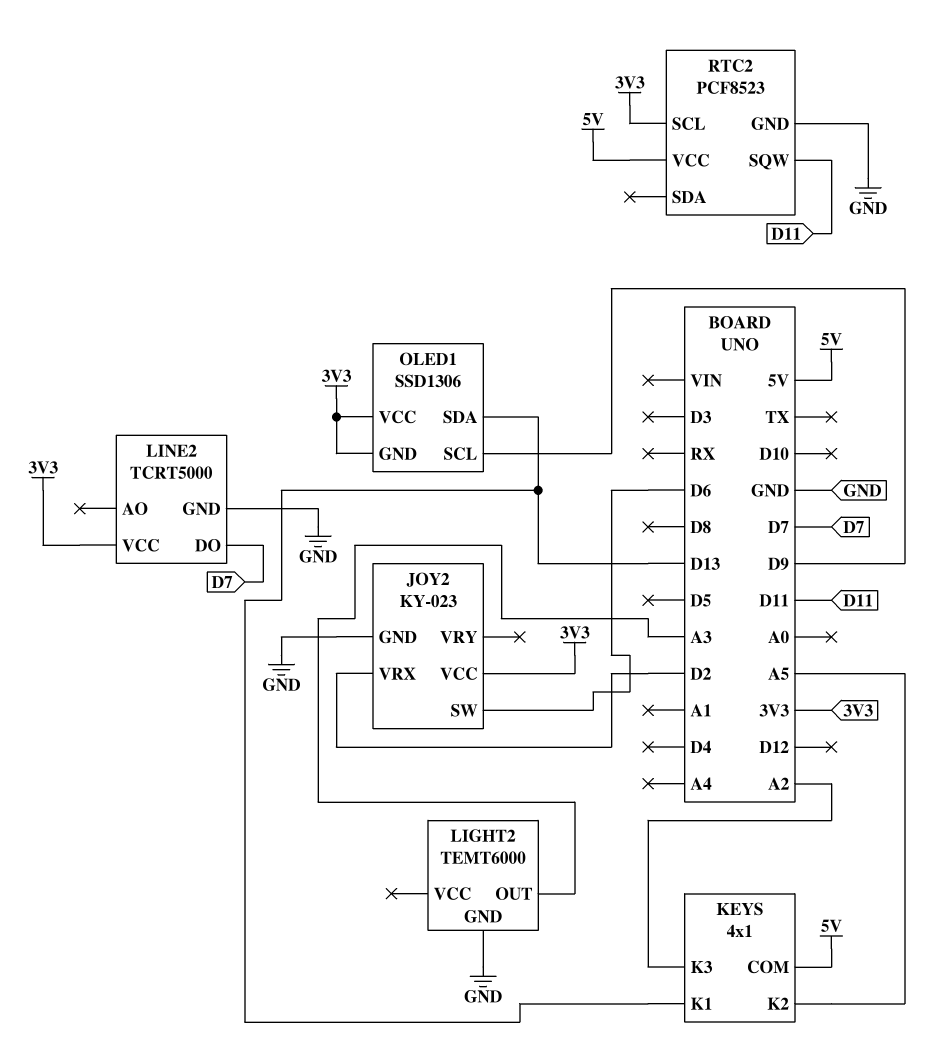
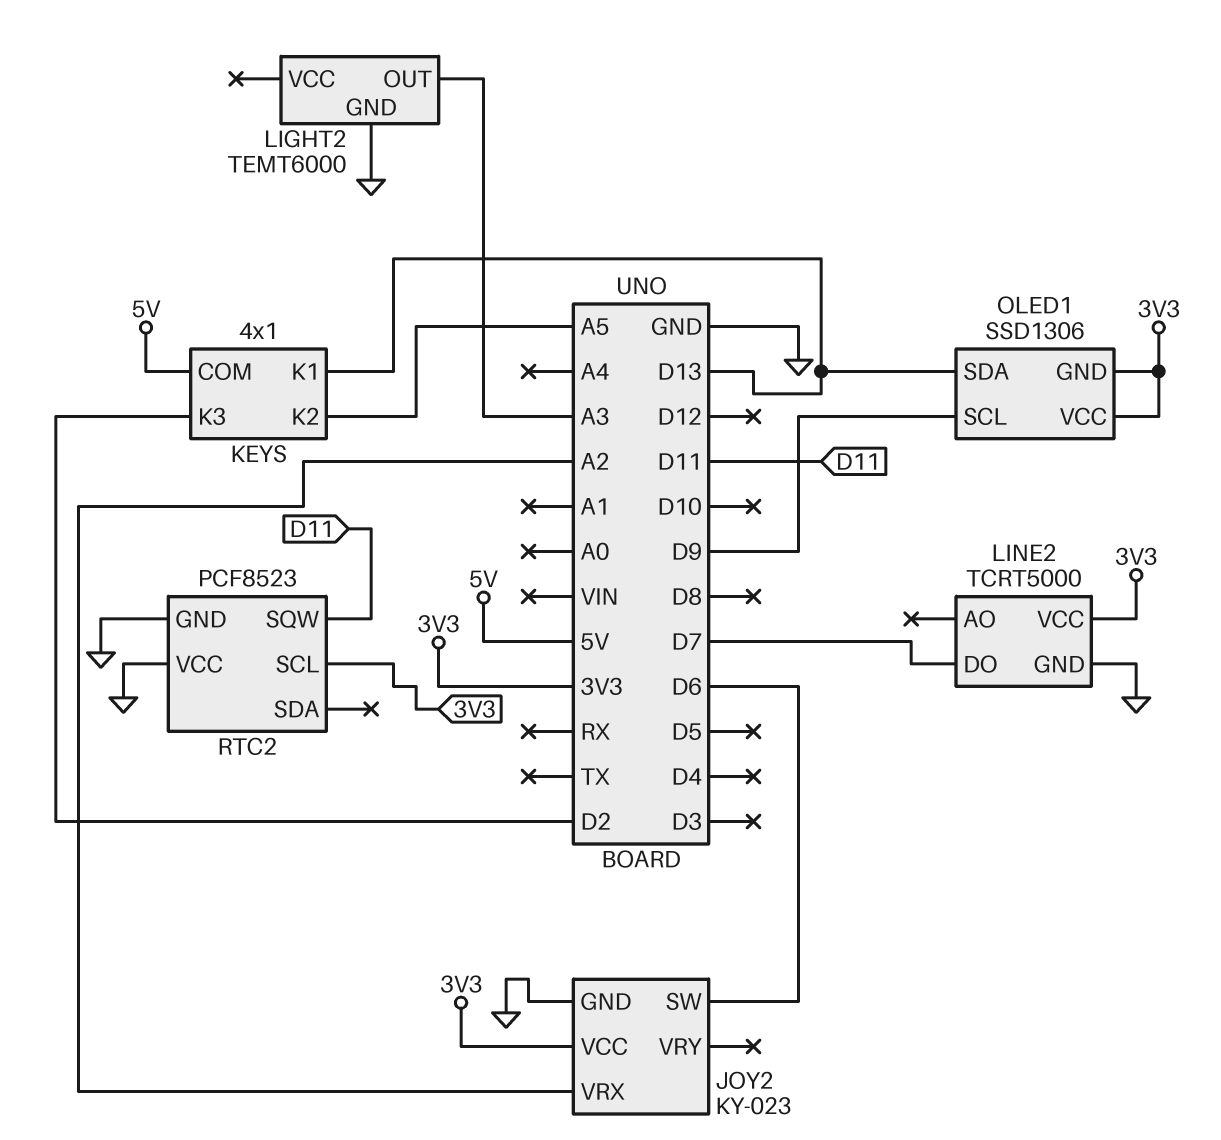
JOY2 pin VRX: D2 -> A2
KEYS pin K3: A2 -> D2
RTC2 pin VCC: 5V -> GND

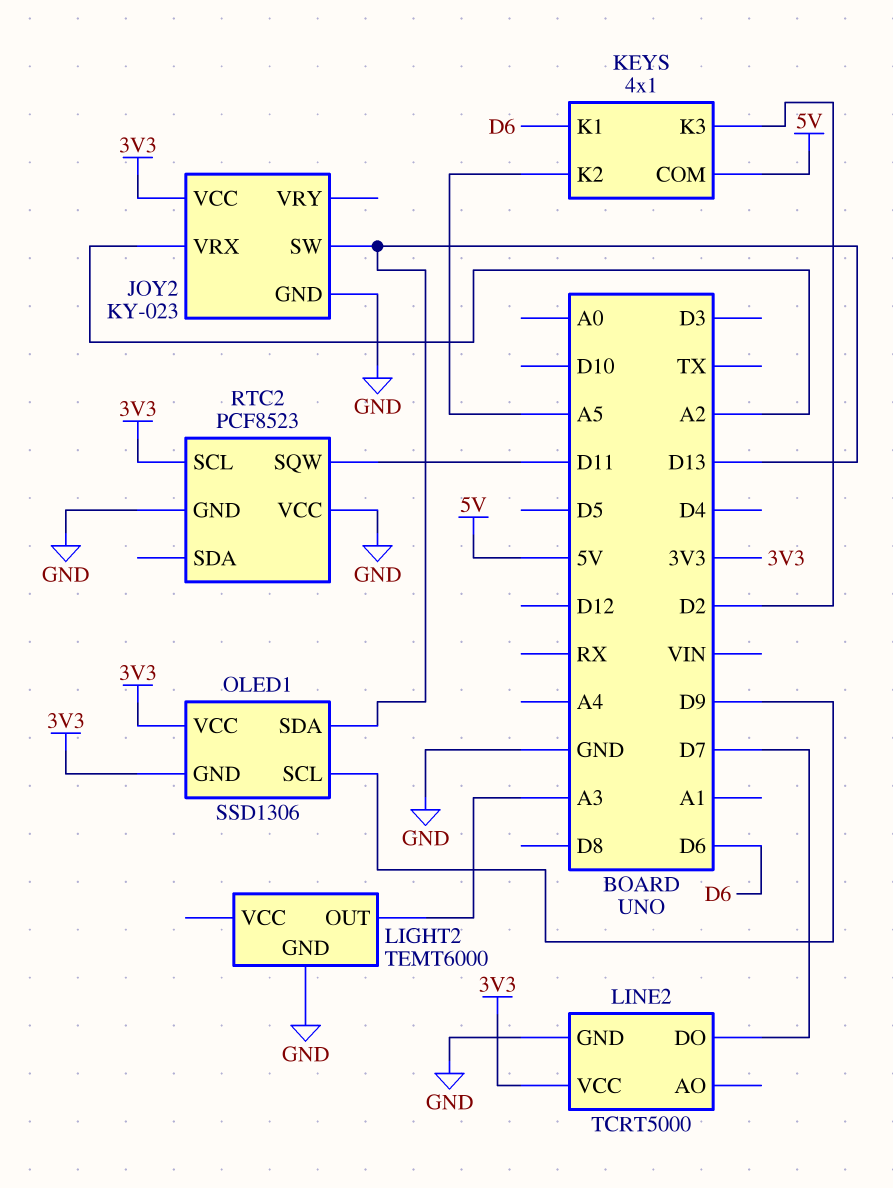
JOY2 pin SW: D6 -> D13
KEYS pin K1: D13 -> D6

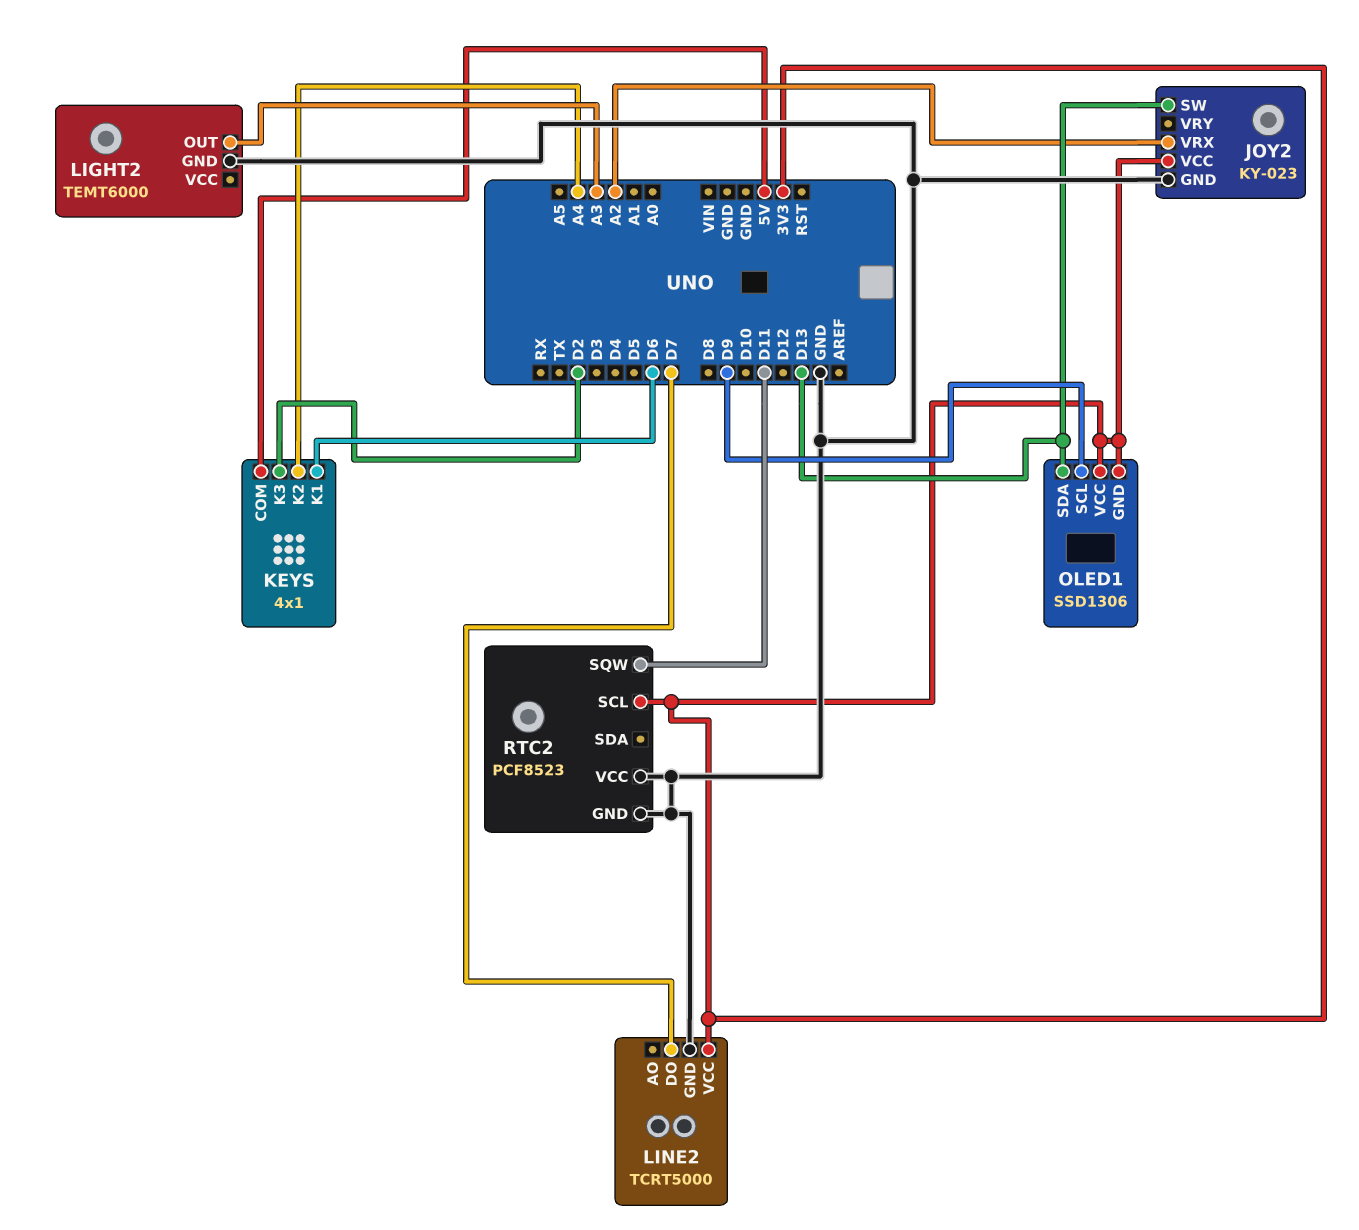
KEYS pin K2: A5 -> A4

